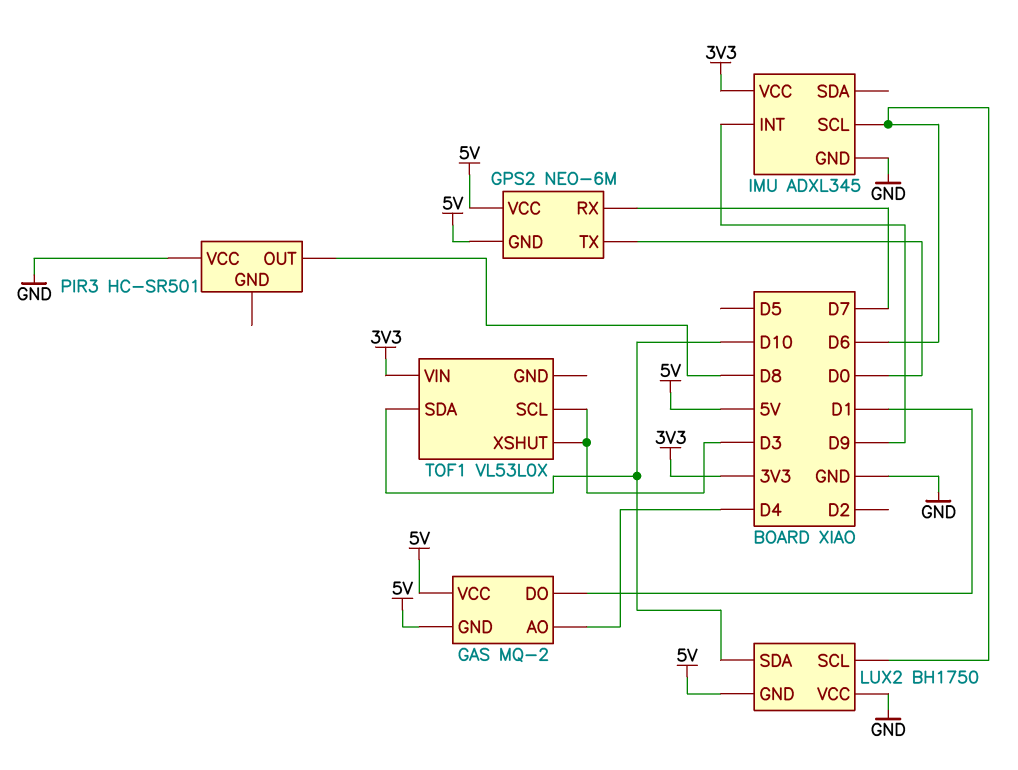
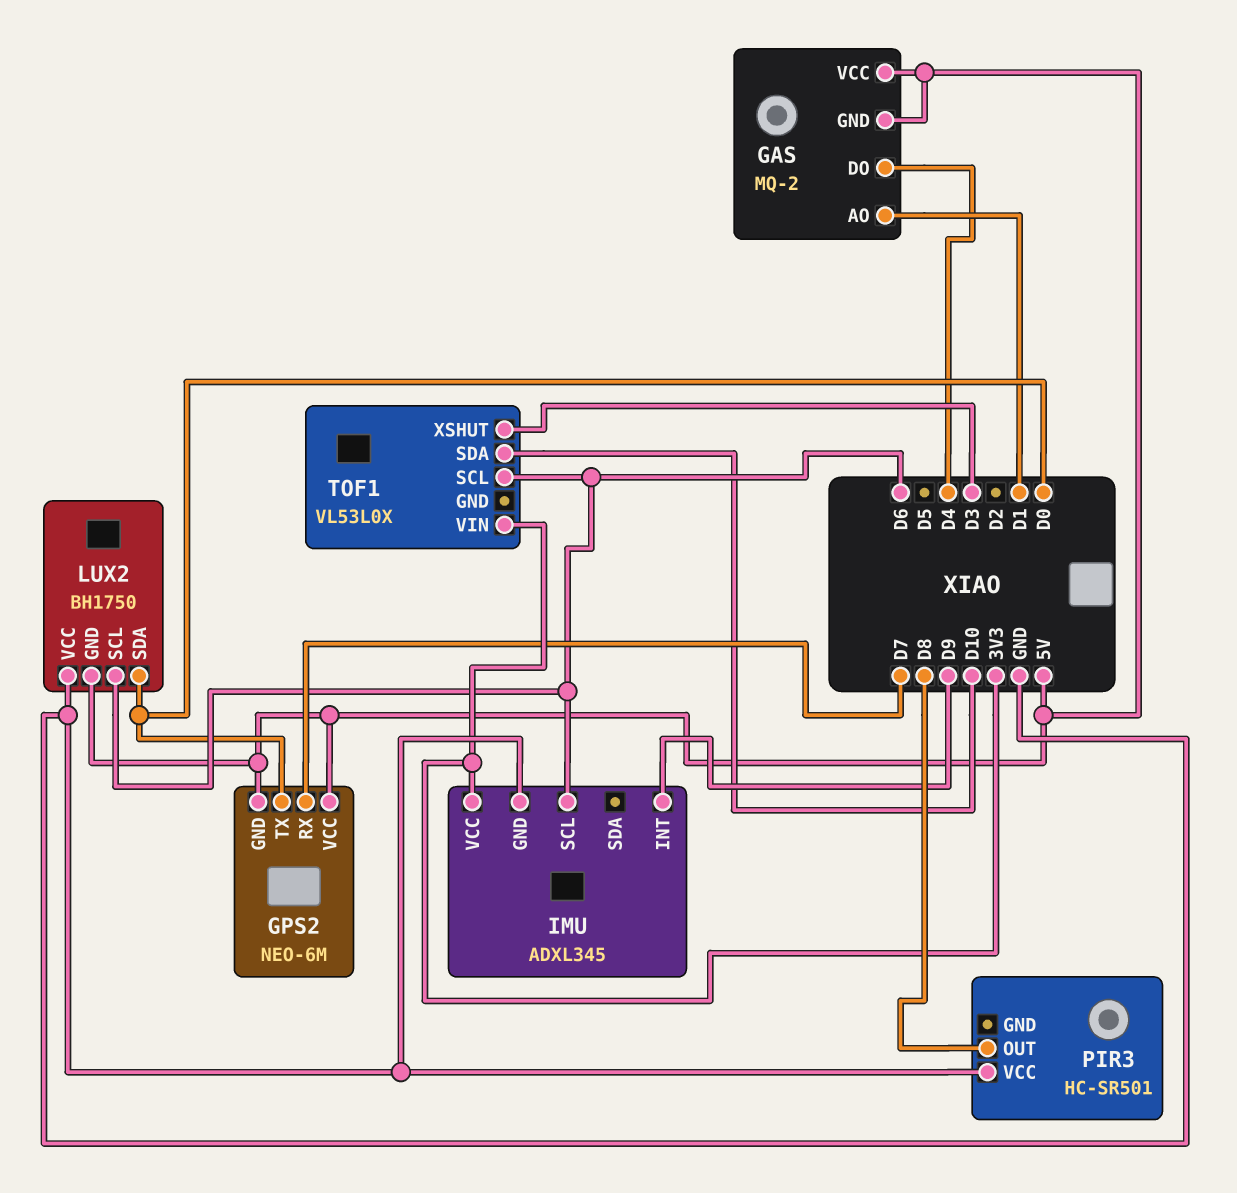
GAS pin AO: D4 -> D1
GAS pin DO: D1 -> D4
LUX2 pin SDA: D10 -> D0
TOF1 pin SCL: D3 -> D6

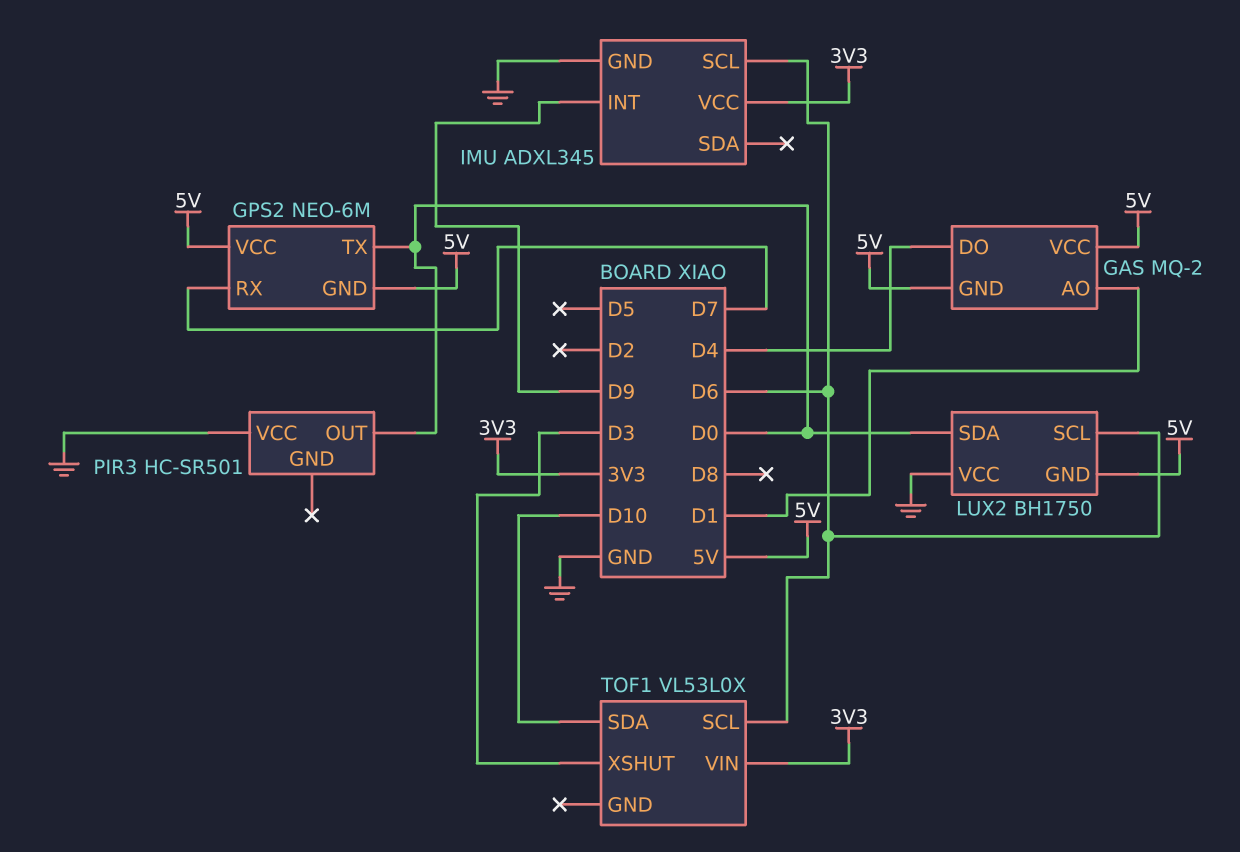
PIR3 pin OUT: D8 -> D0

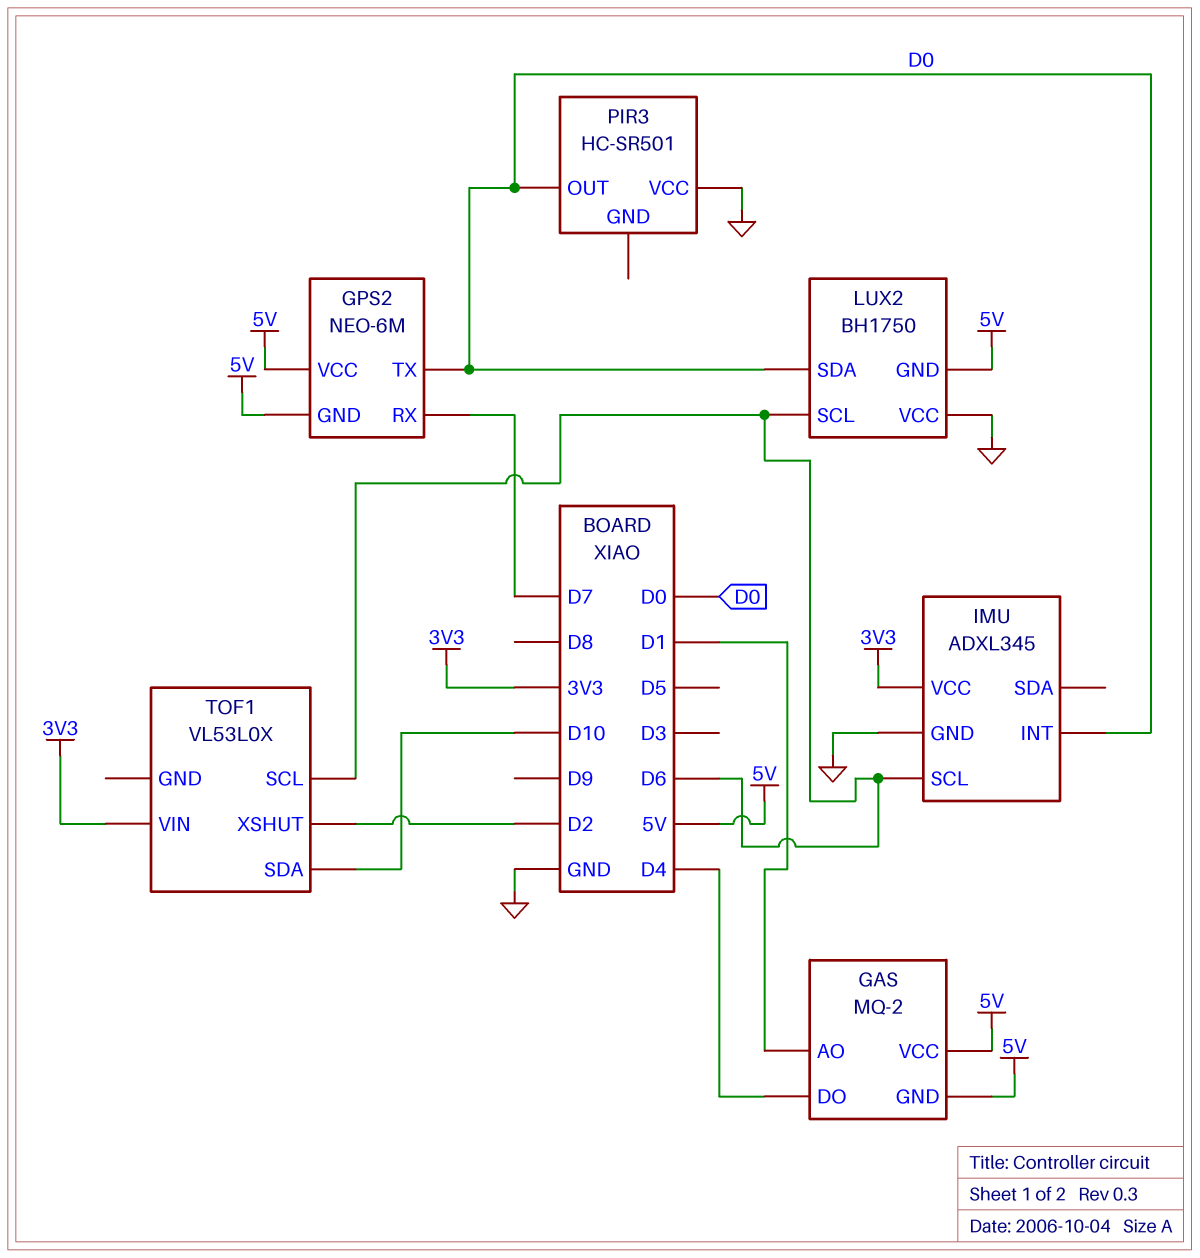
IMU pin INT: D9 -> D0
TOF1 pin XSHUT: D3 -> D2

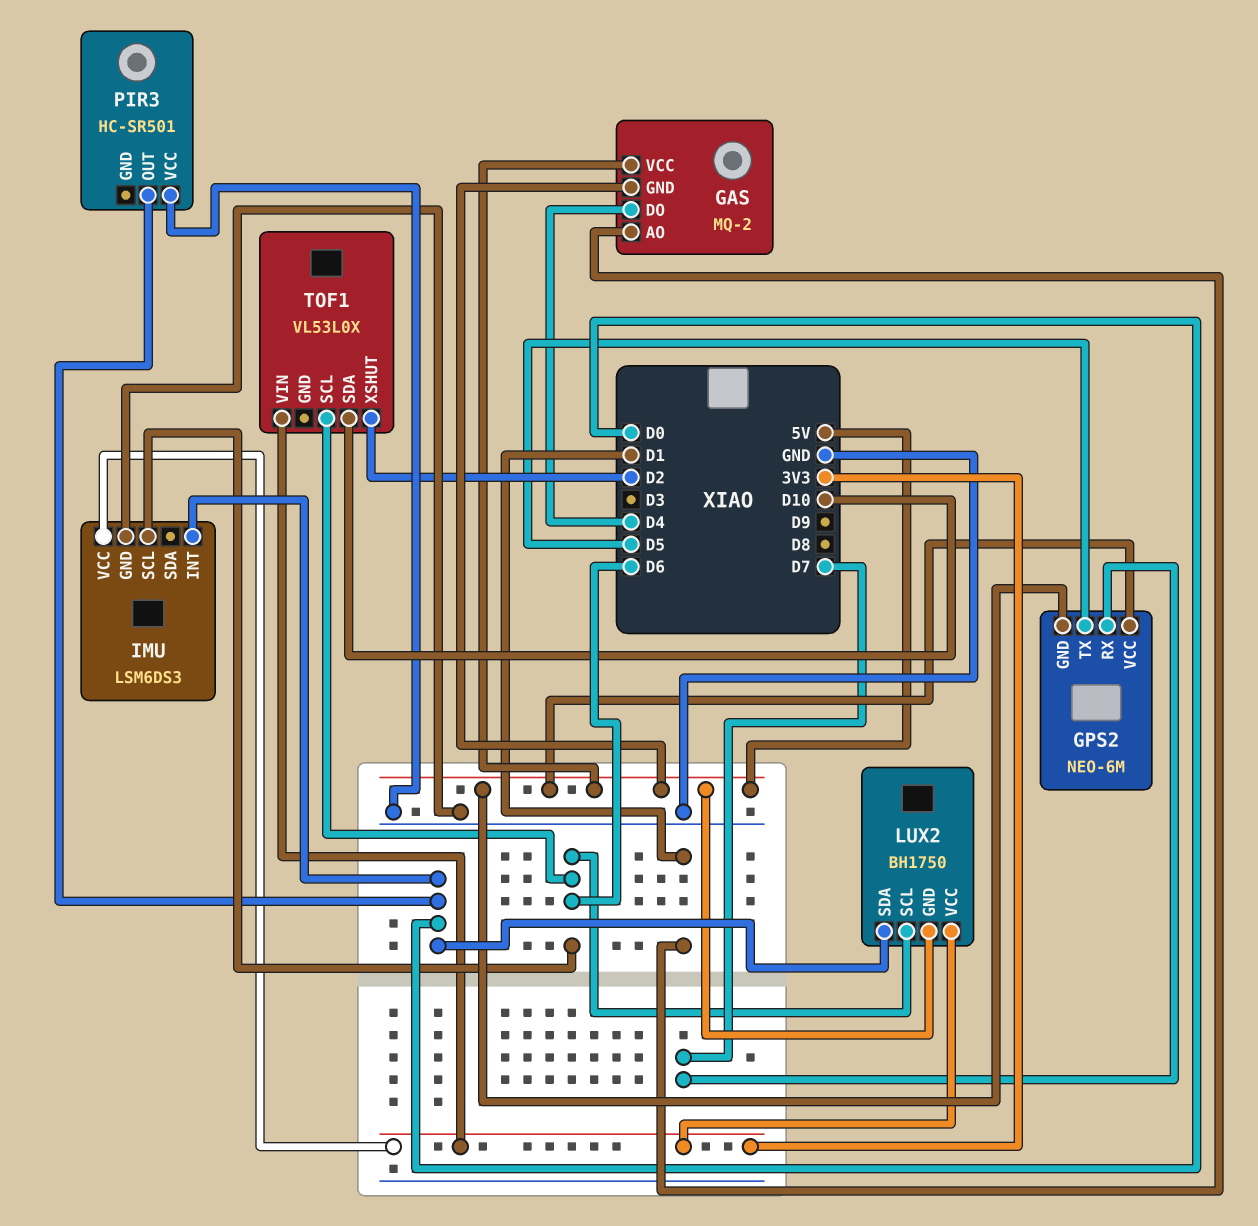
GPS2 pin TX: D0 -> D5
IMU: ADXL345 -> LSM6DS3
LUX2 pin VCC: GND -> 3V3

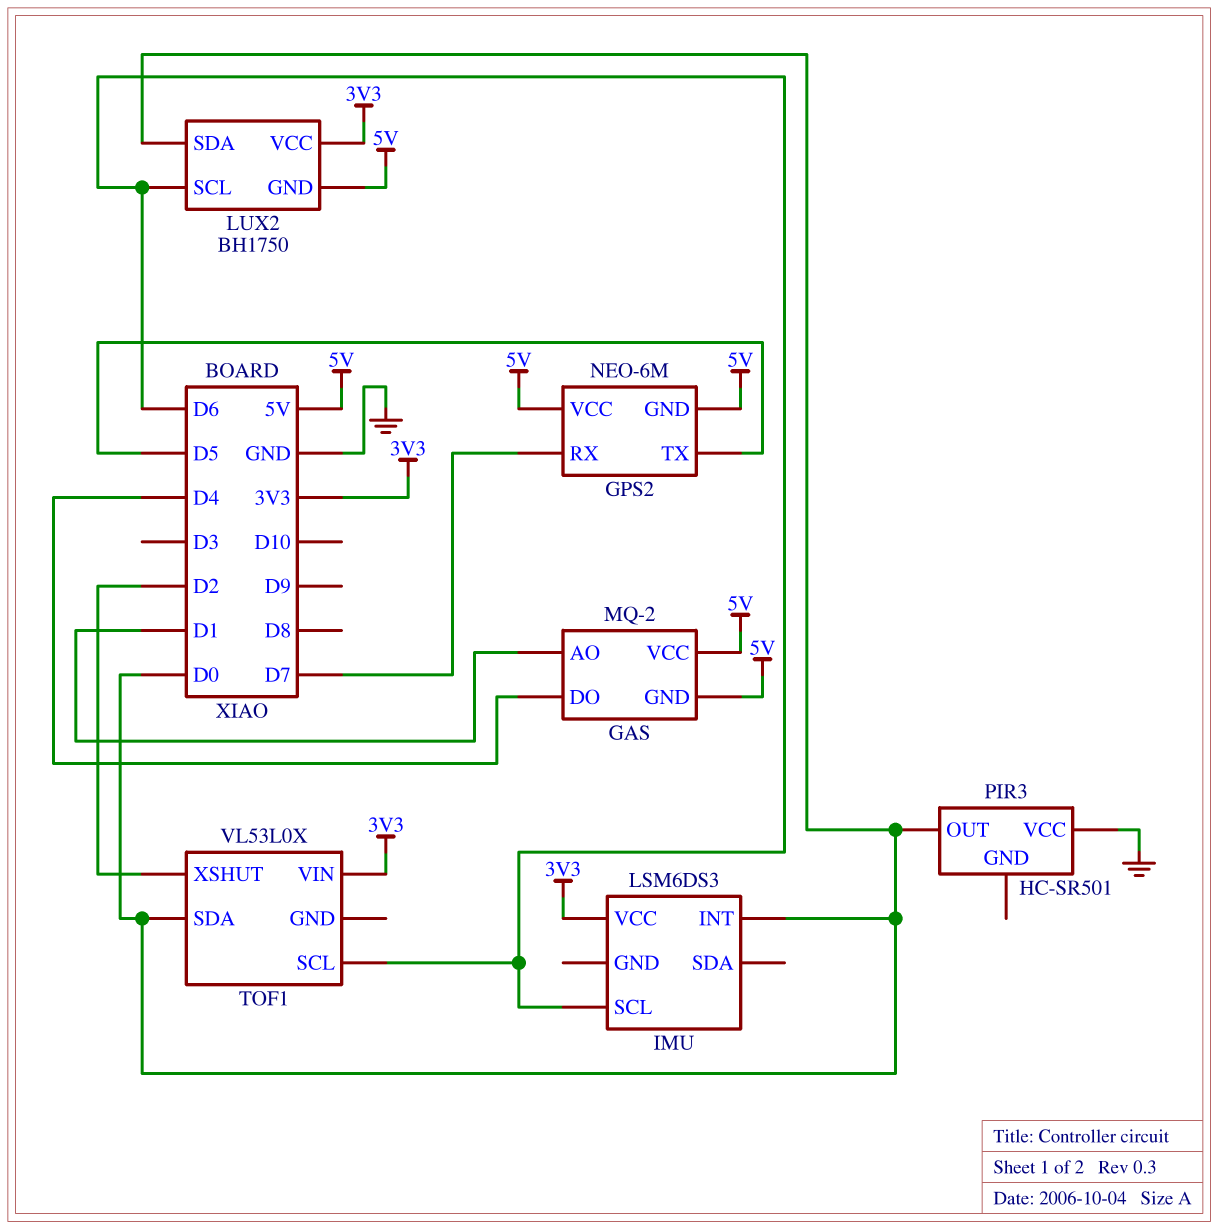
IMU pin GND: GND -> none
TOF1 pin SDA: D10 -> D0

